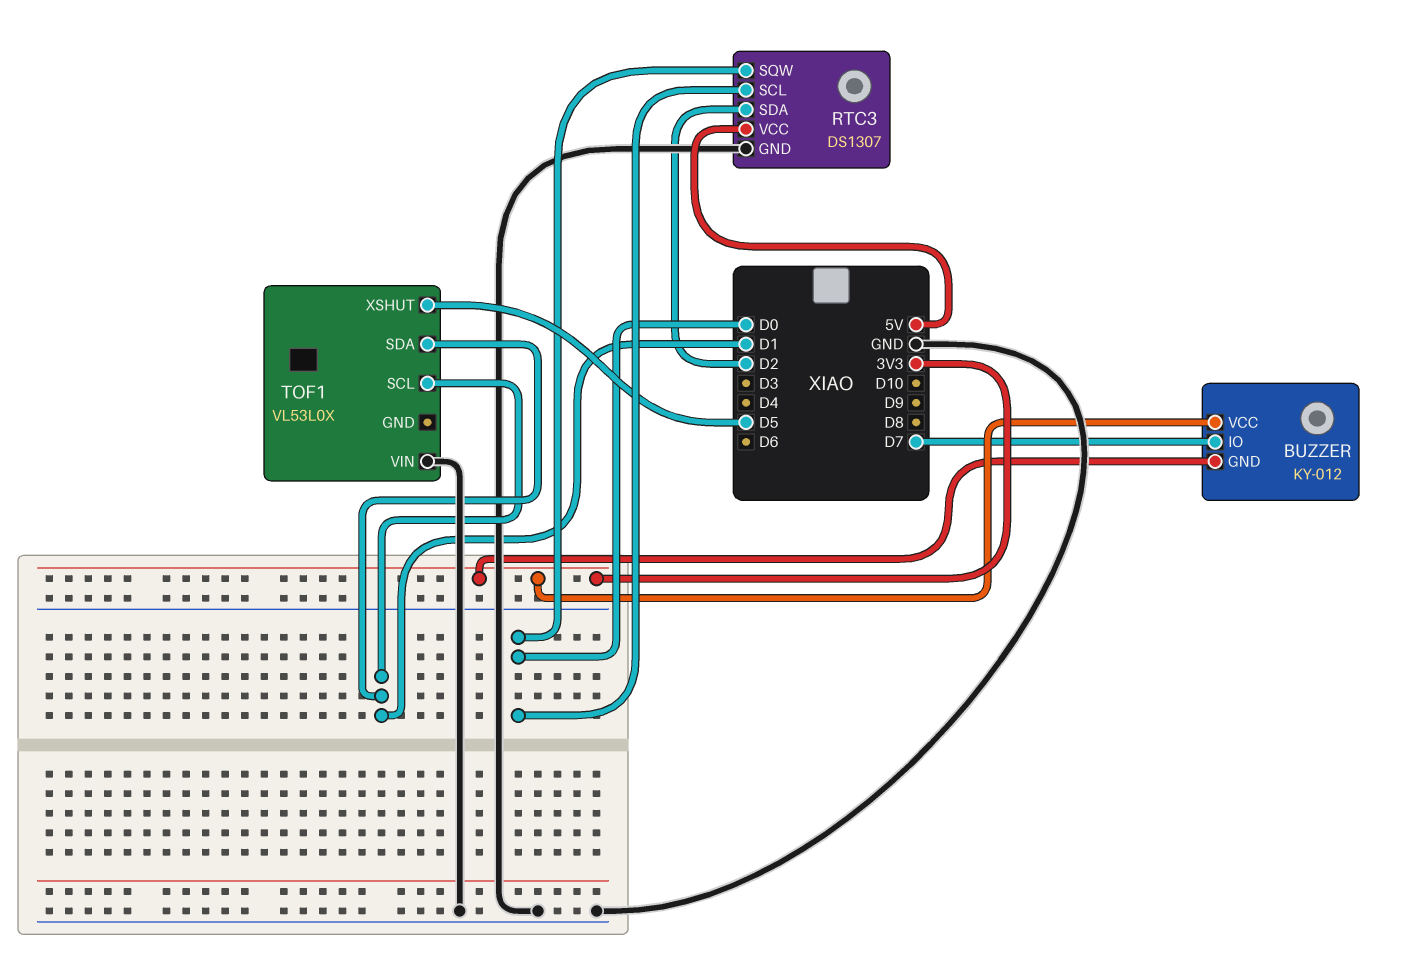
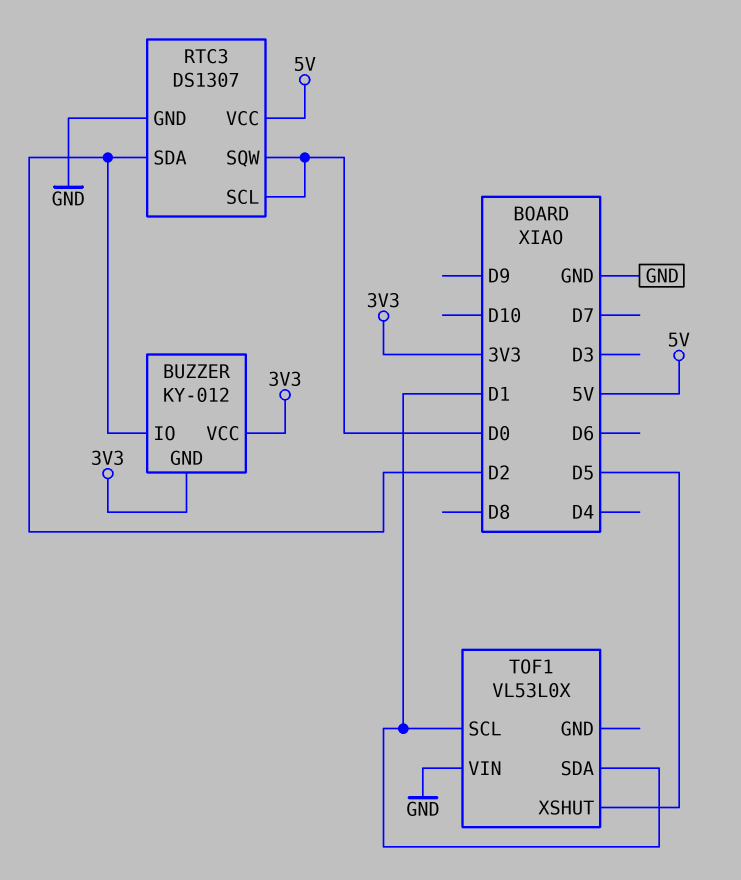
BUZZER pin IO: D7 -> D2

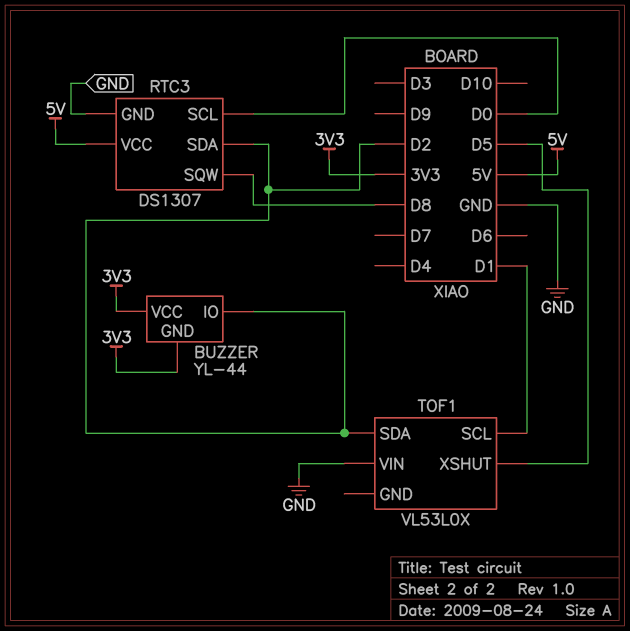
BUZZER: KY-012 -> YL-44
RTC3 pin SQW: D0 -> D8
TOF1 pin SDA: D1 -> D2

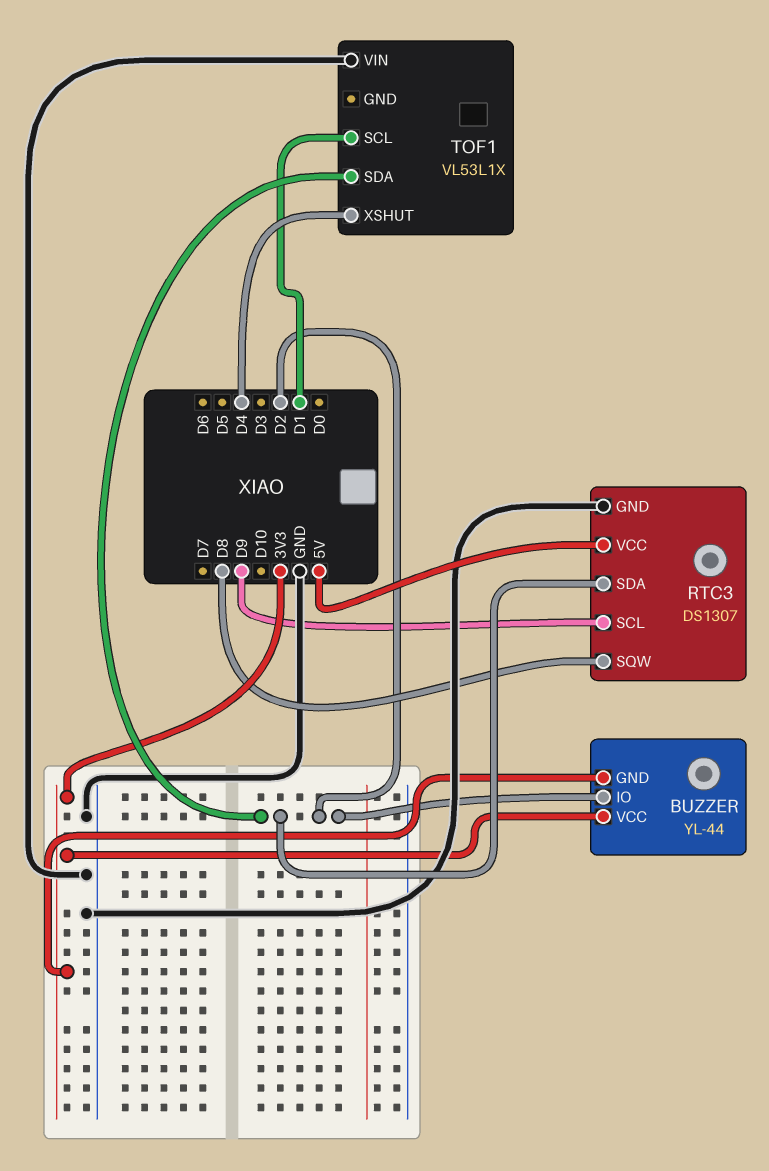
RTC3 pin SCL: D0 -> D9
TOF1: VL53L0X -> VL53L1X
TOF1 pin XSHUT: D5 -> D4

